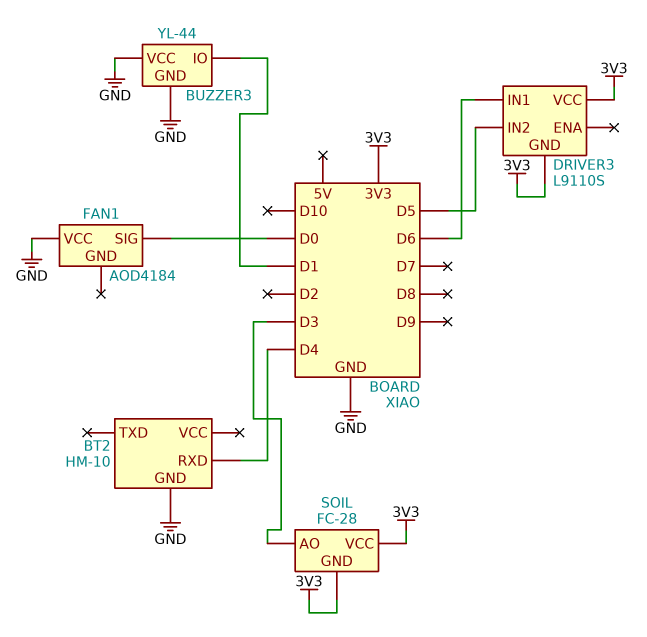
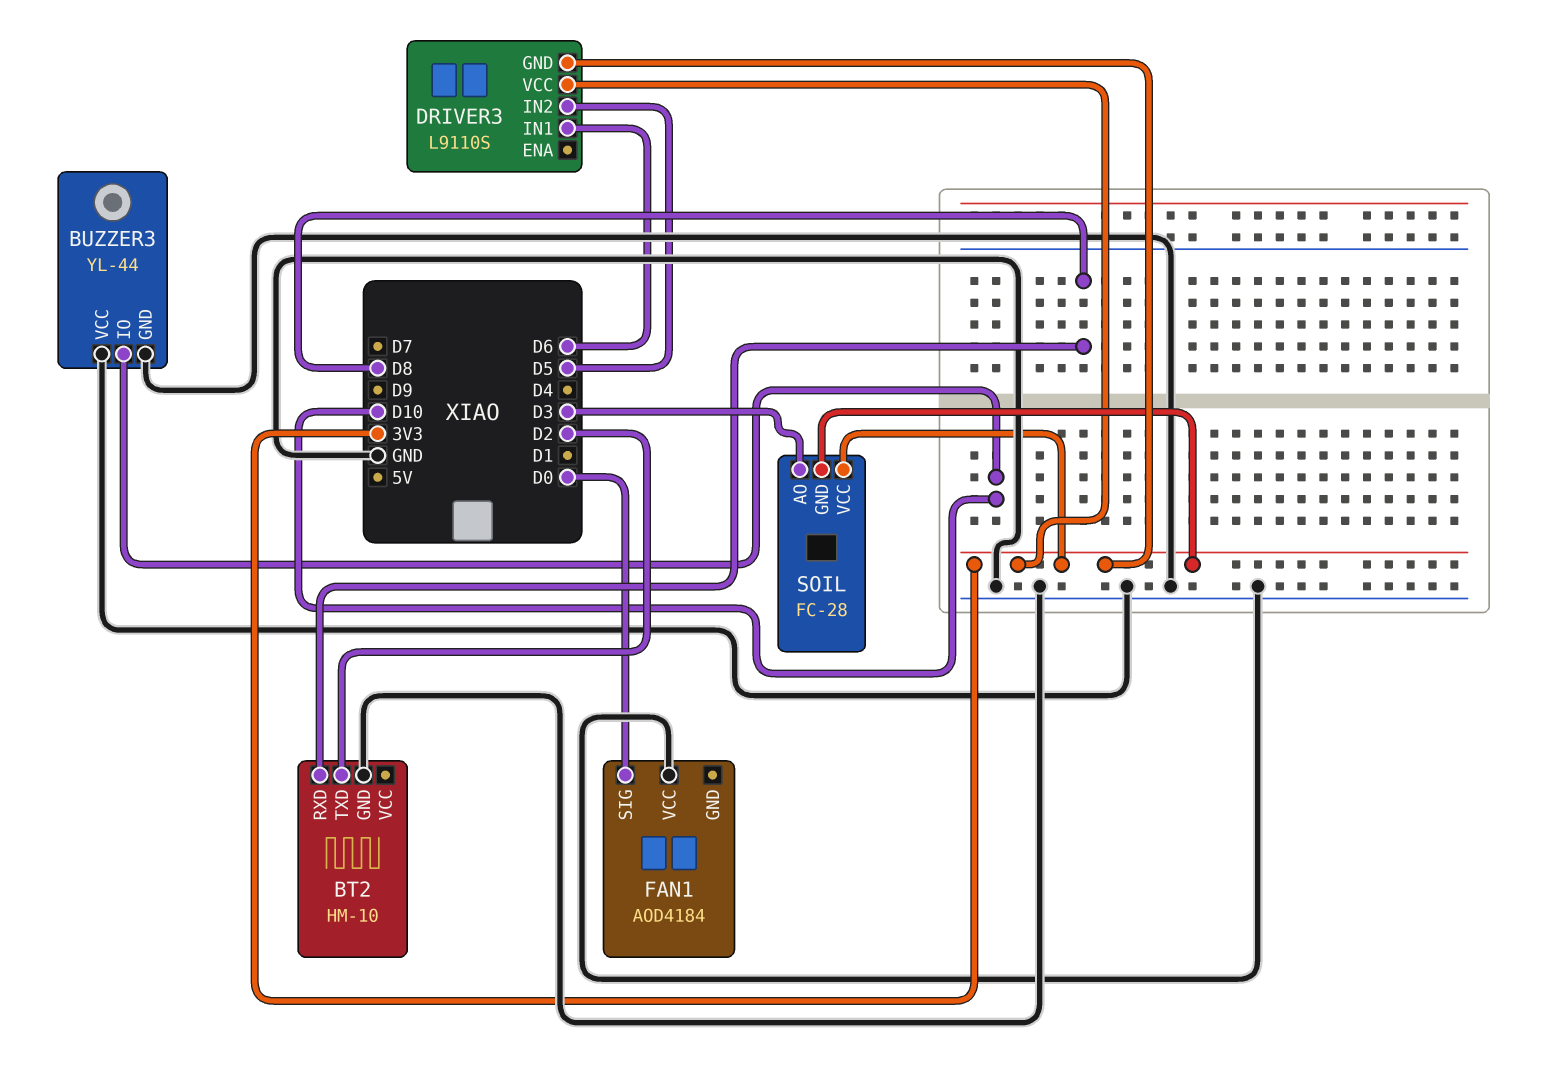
BT2 pin RXD: D4 -> D8
BT2 pin TXD: none -> D2
BUZZER3 pin IO: D1 -> D10

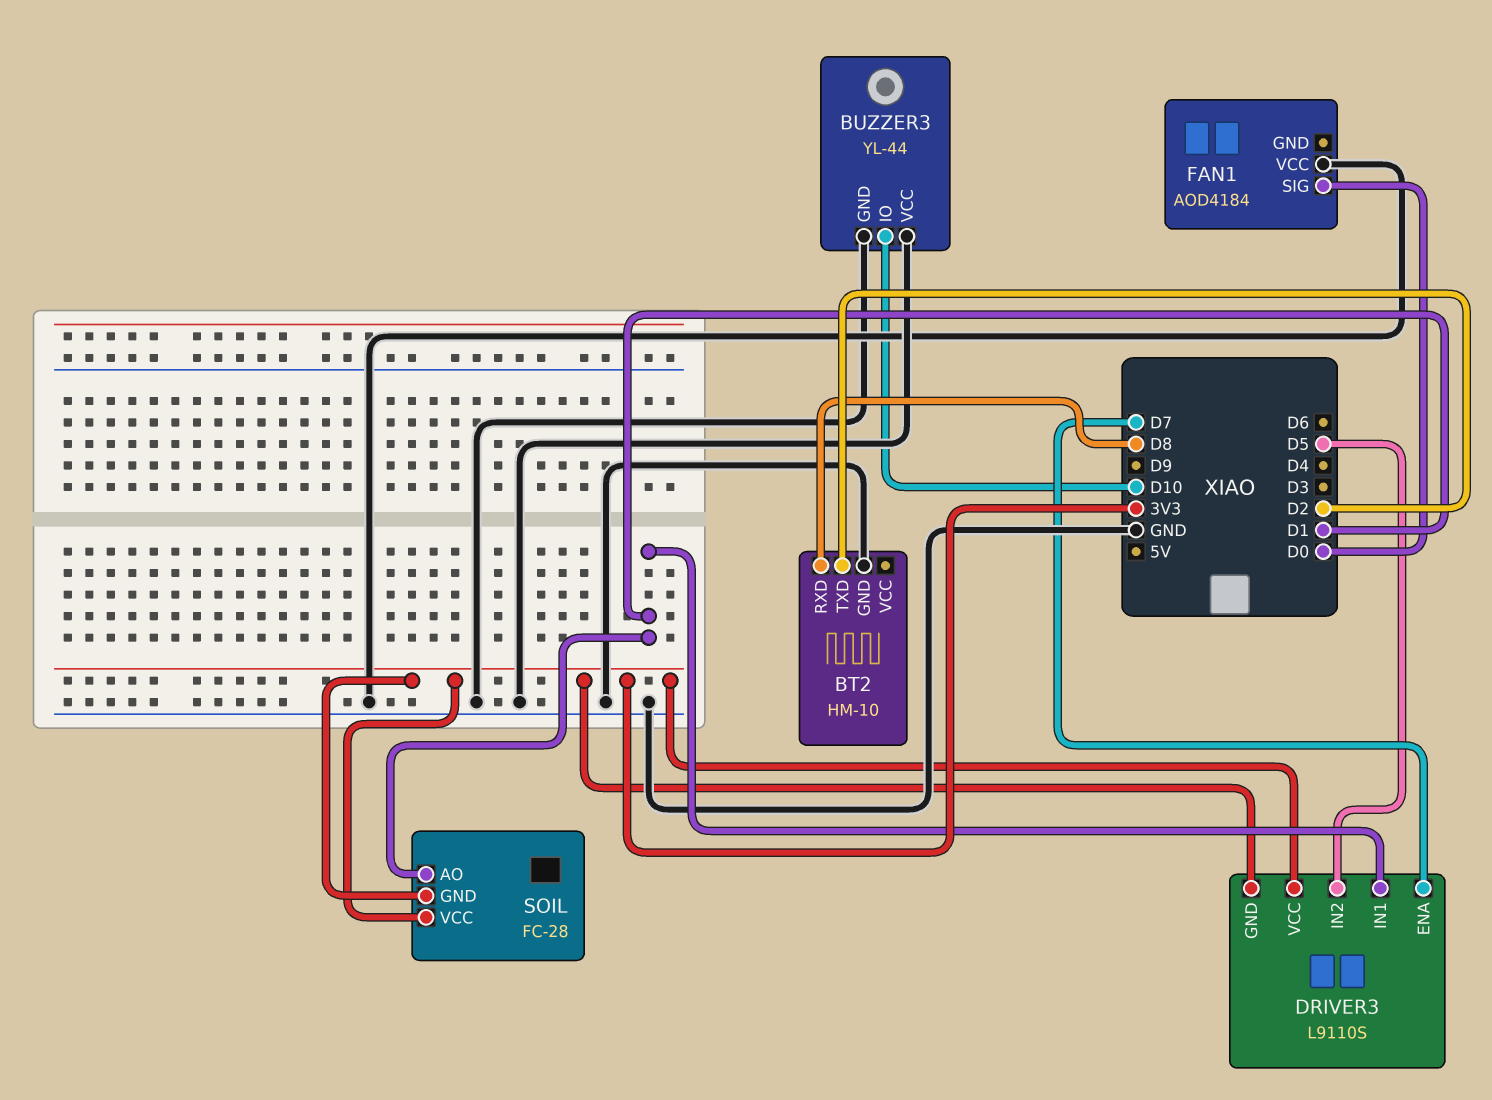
DRIVER3 pin ENA: none -> D7
DRIVER3 pin IN1: D6 -> D1
SOIL pin AO: D3 -> D1

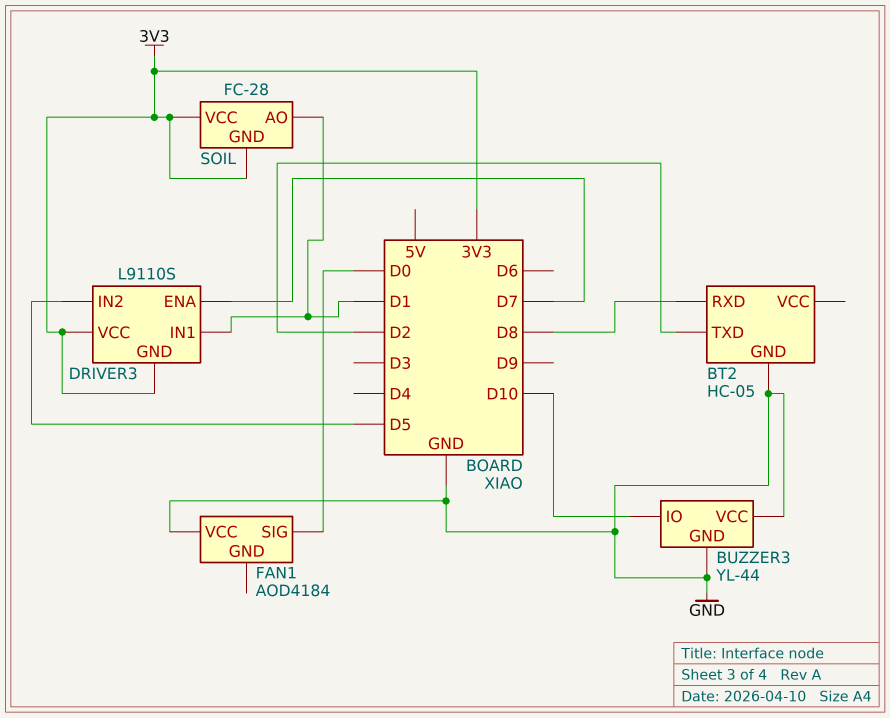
BT2: HM-10 -> HC-05

